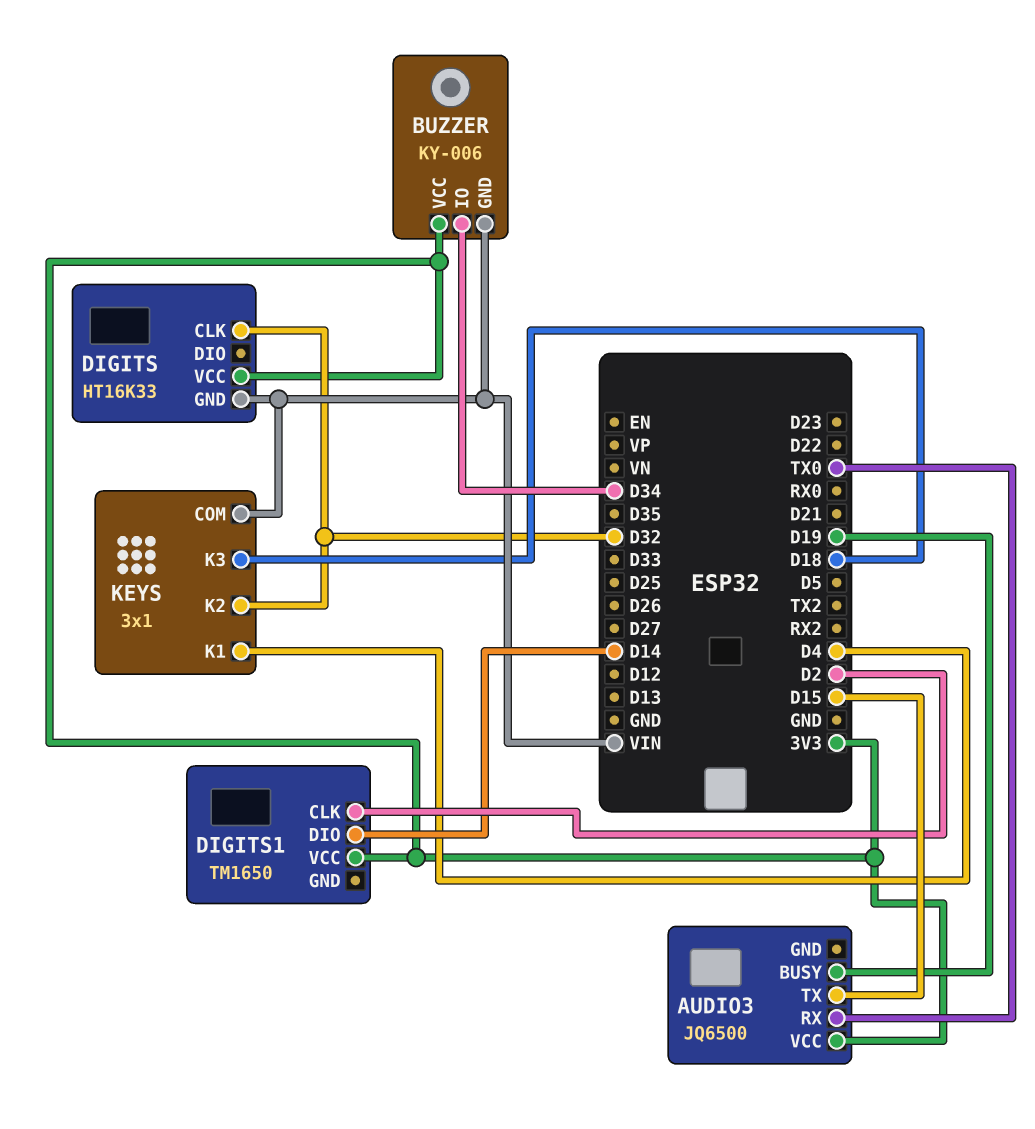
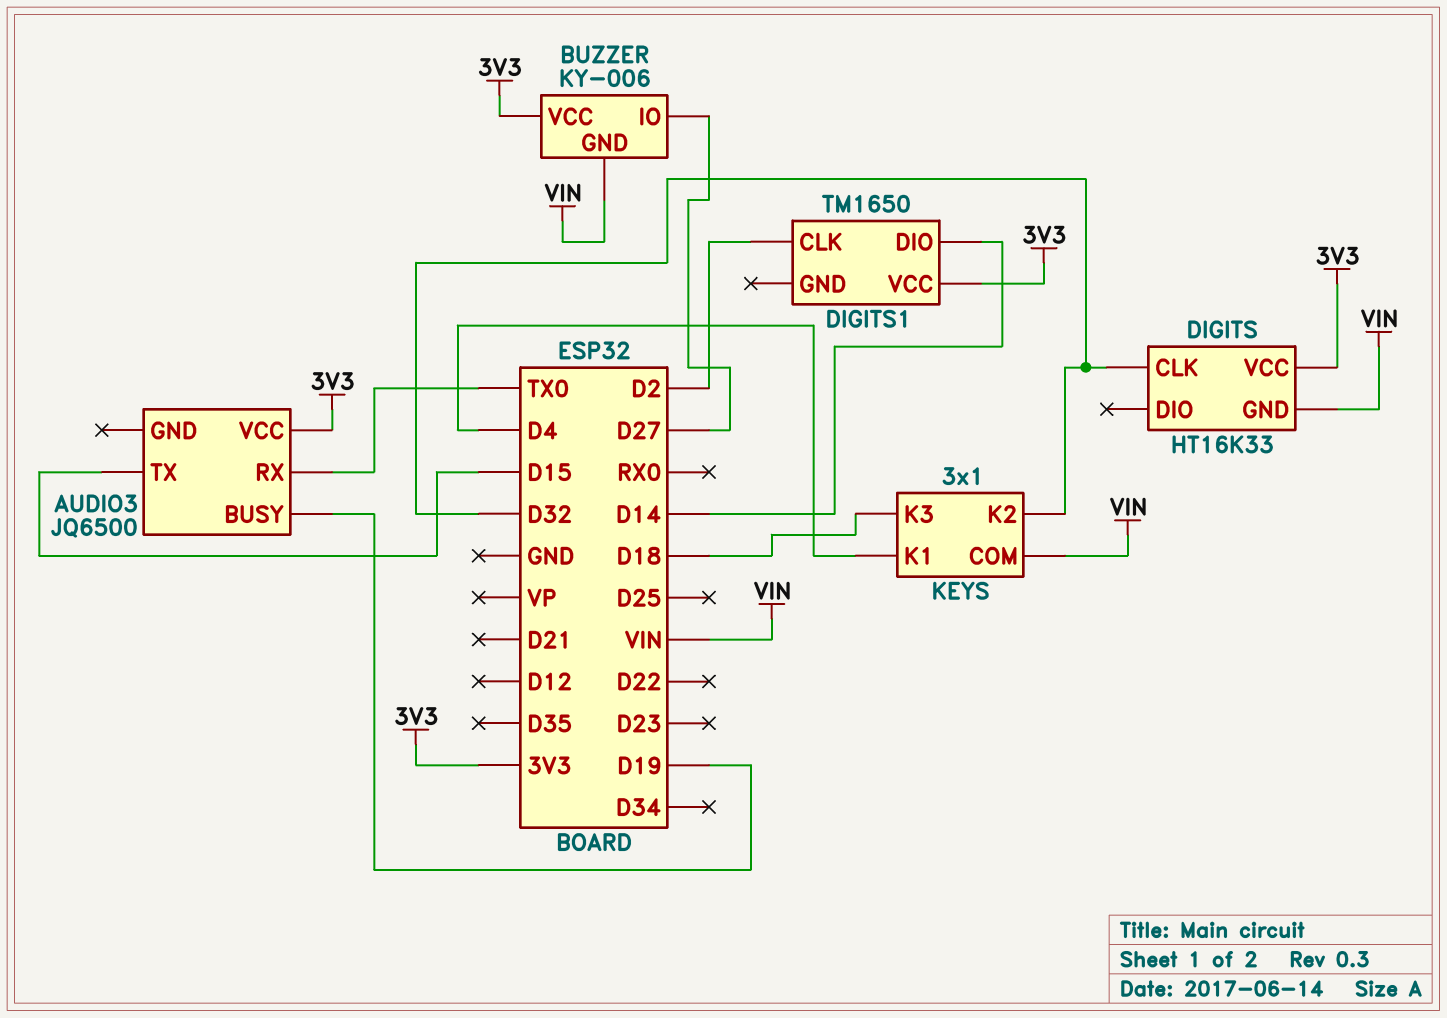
BUZZER pin IO: D34 -> D27

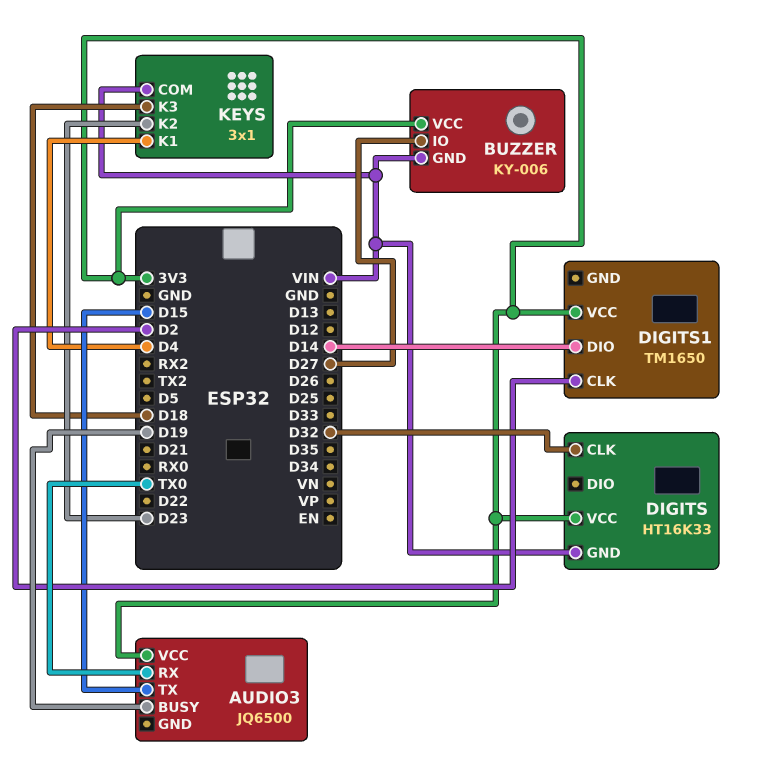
KEYS pin K2: D32 -> D23

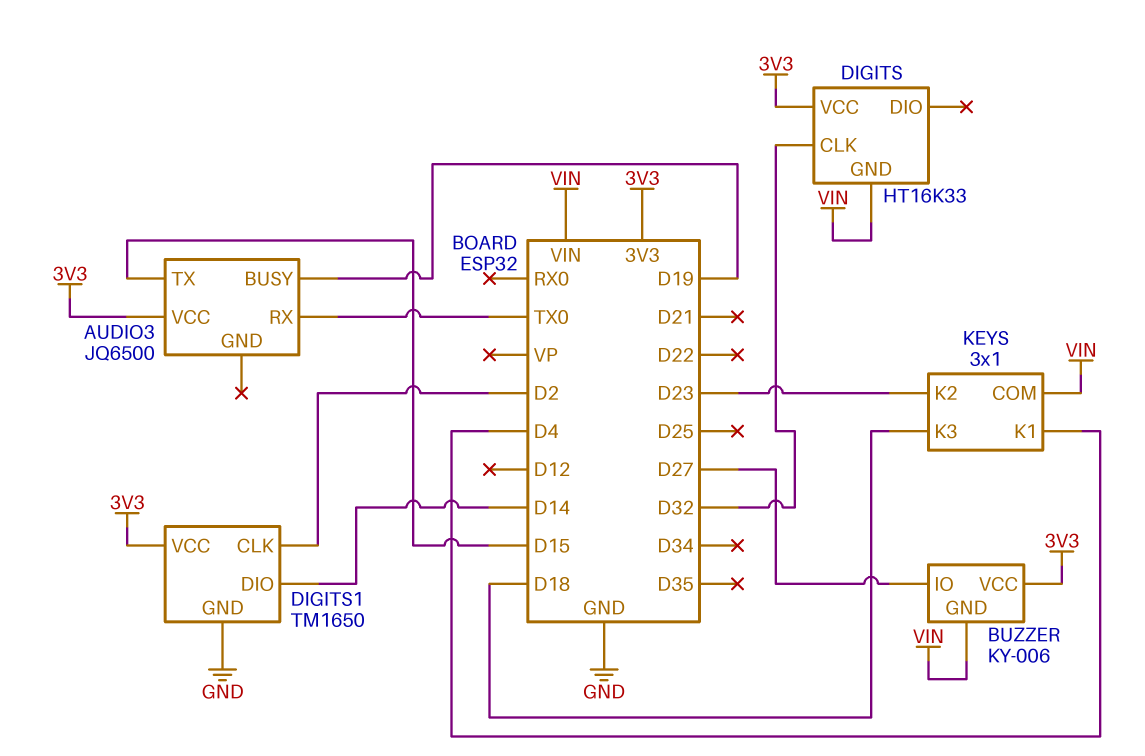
DIGITS1 pin GND: none -> GND

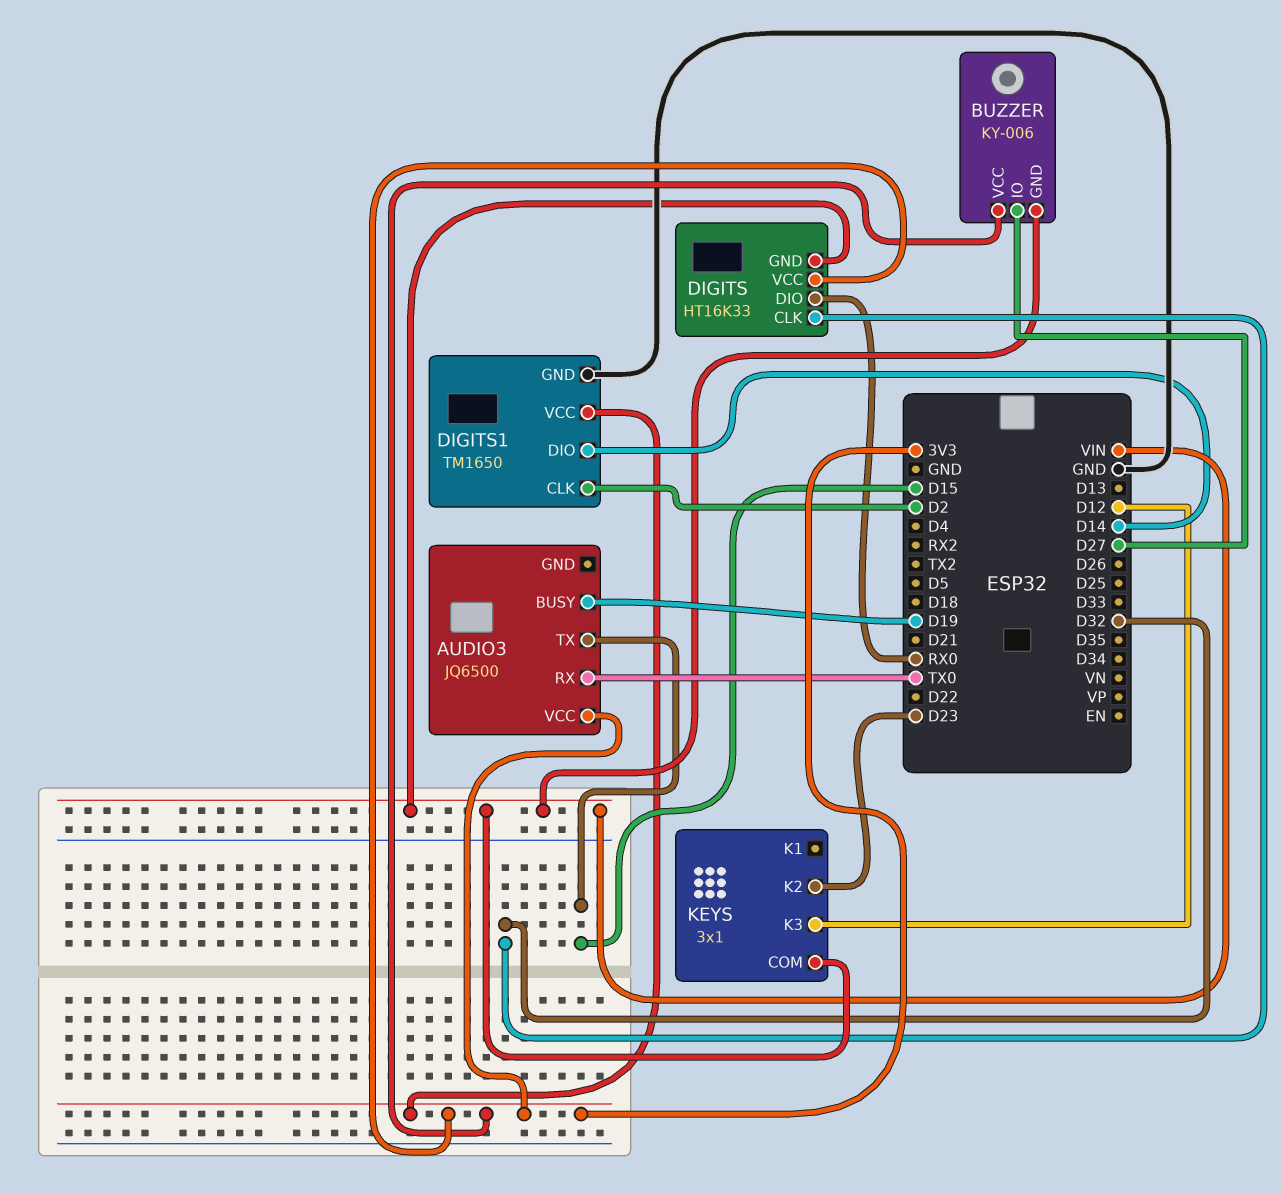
DIGITS pin DIO: none -> RX0
KEYS pin K1: D4 -> none
KEYS pin K3: D18 -> D12

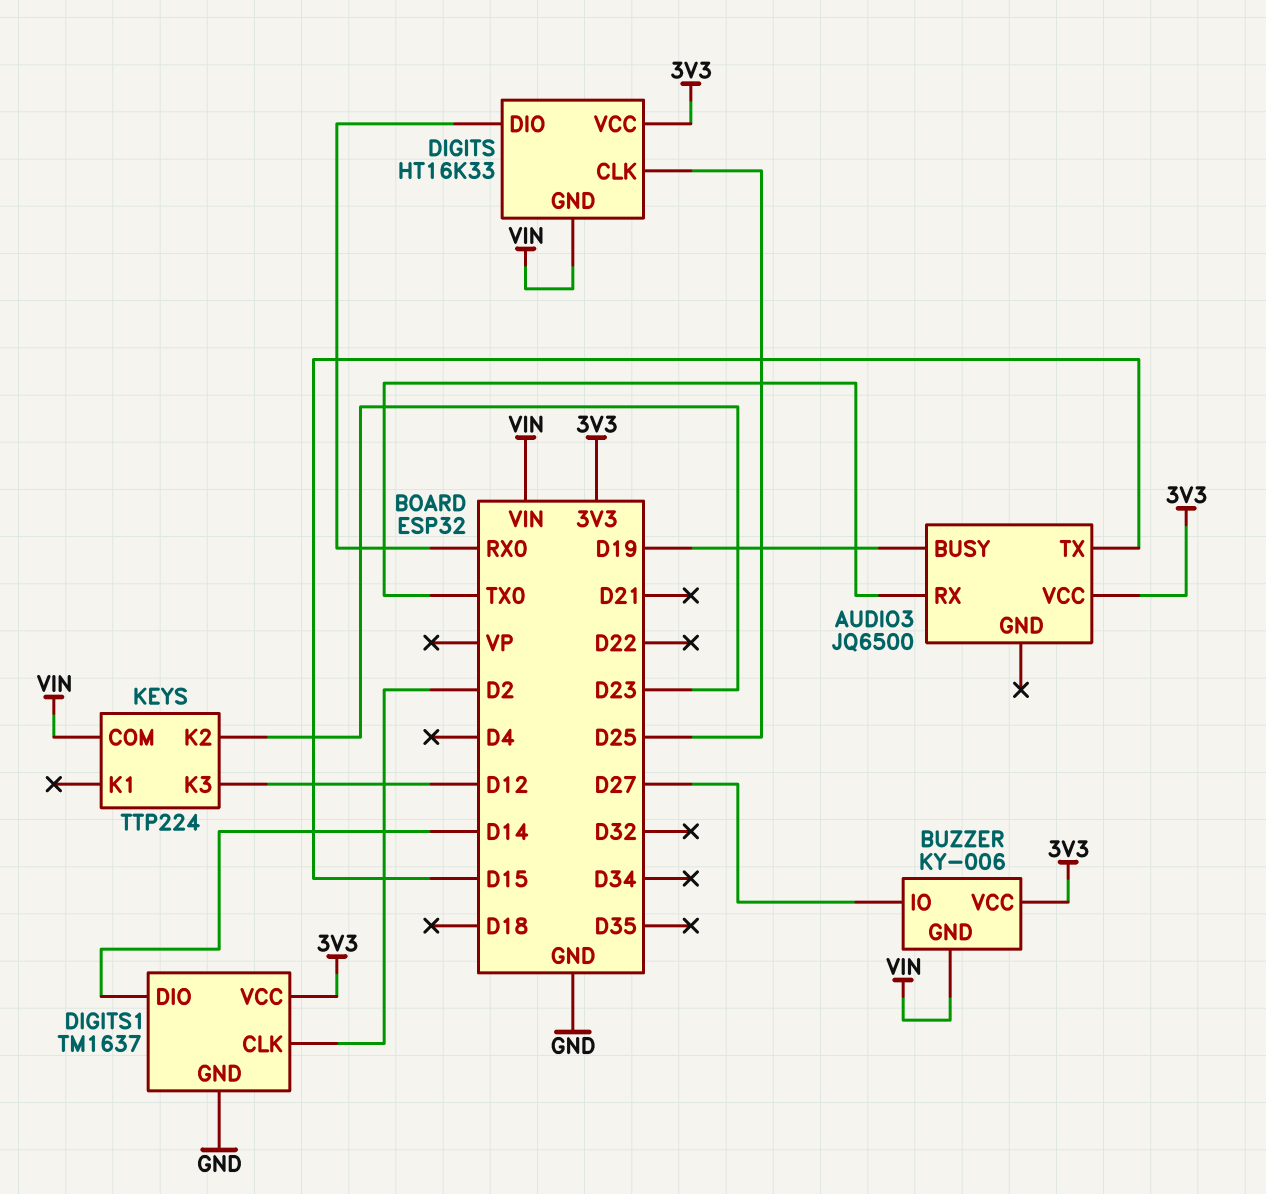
DIGITS pin CLK: D32 -> D25
DIGITS1: TM1650 -> TM1637
KEYS: 3x1 -> TTP224

